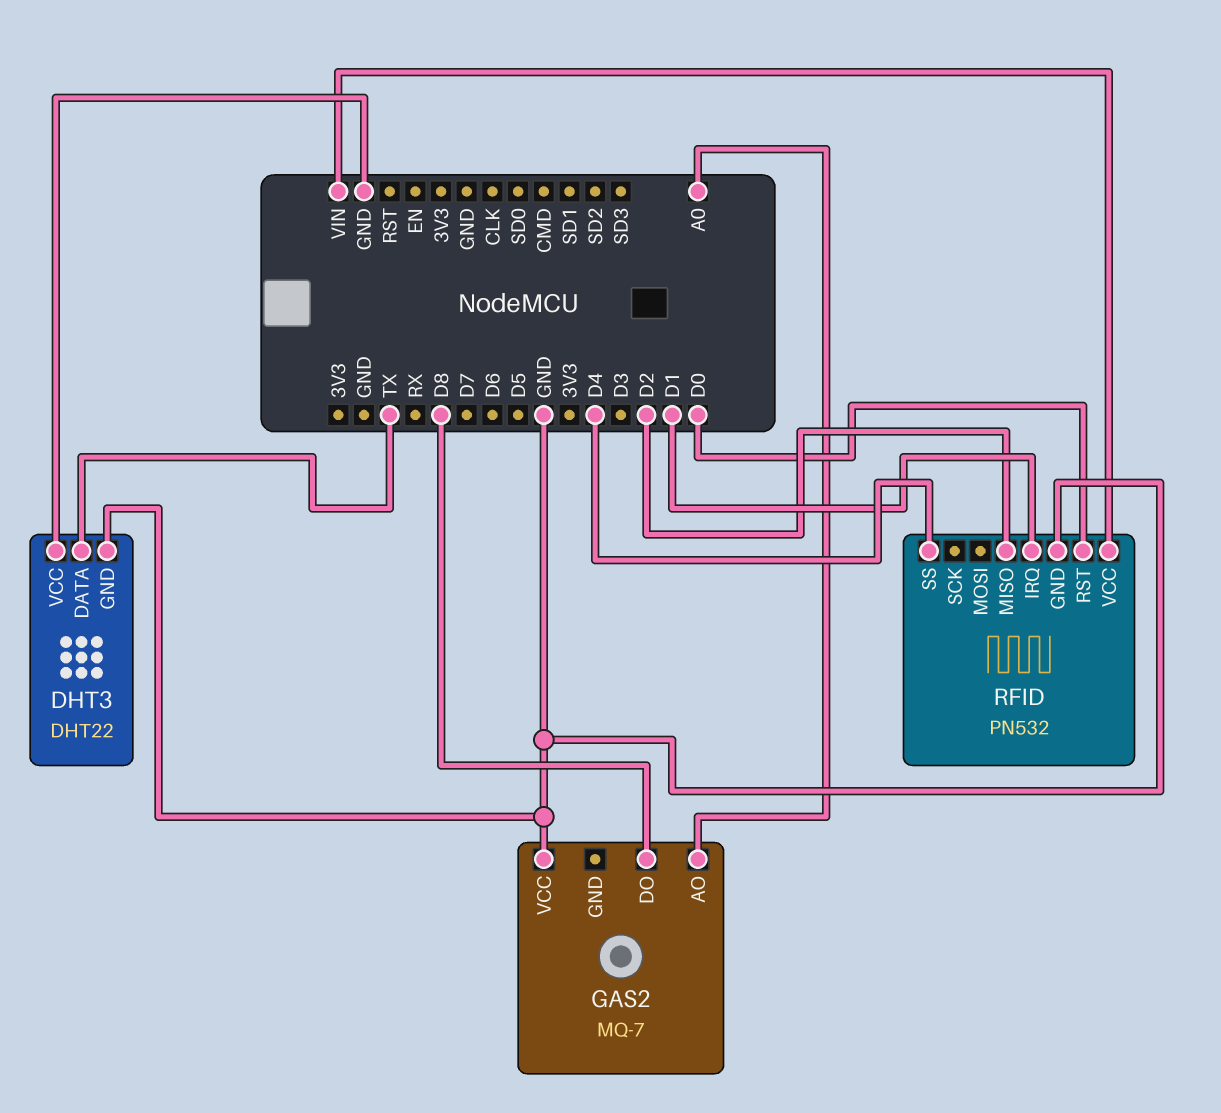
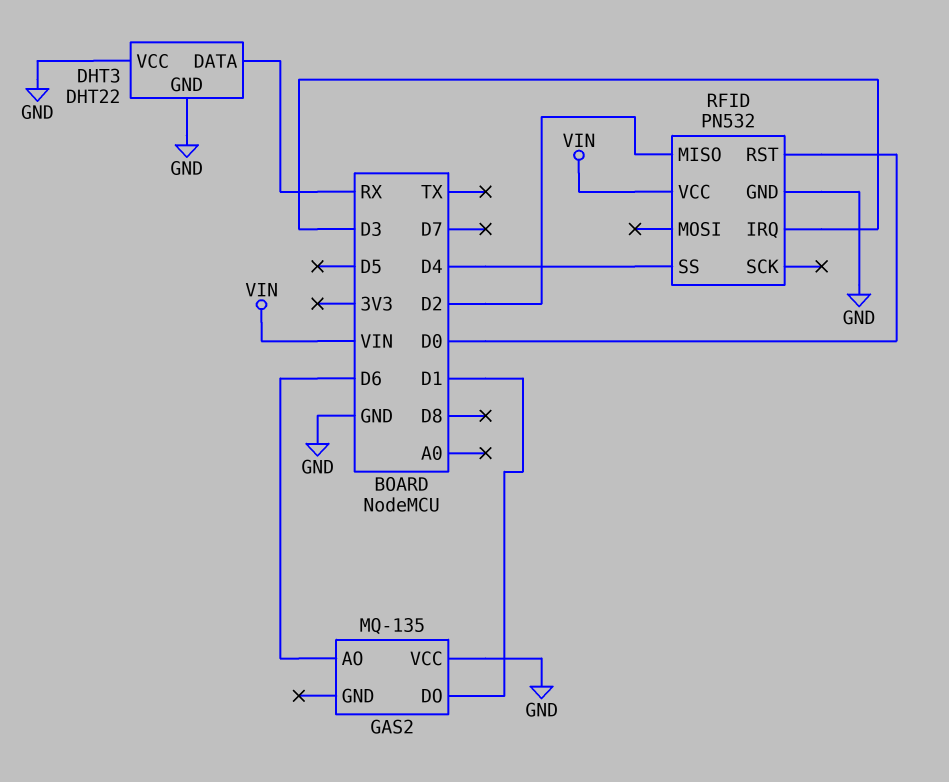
DHT3 pin DATA: TX -> RX
GAS2: MQ-7 -> MQ-135
GAS2 pin AO: A0 -> D6
GAS2 pin DO: D8 -> D1
RFID pin IRQ: D1 -> D3

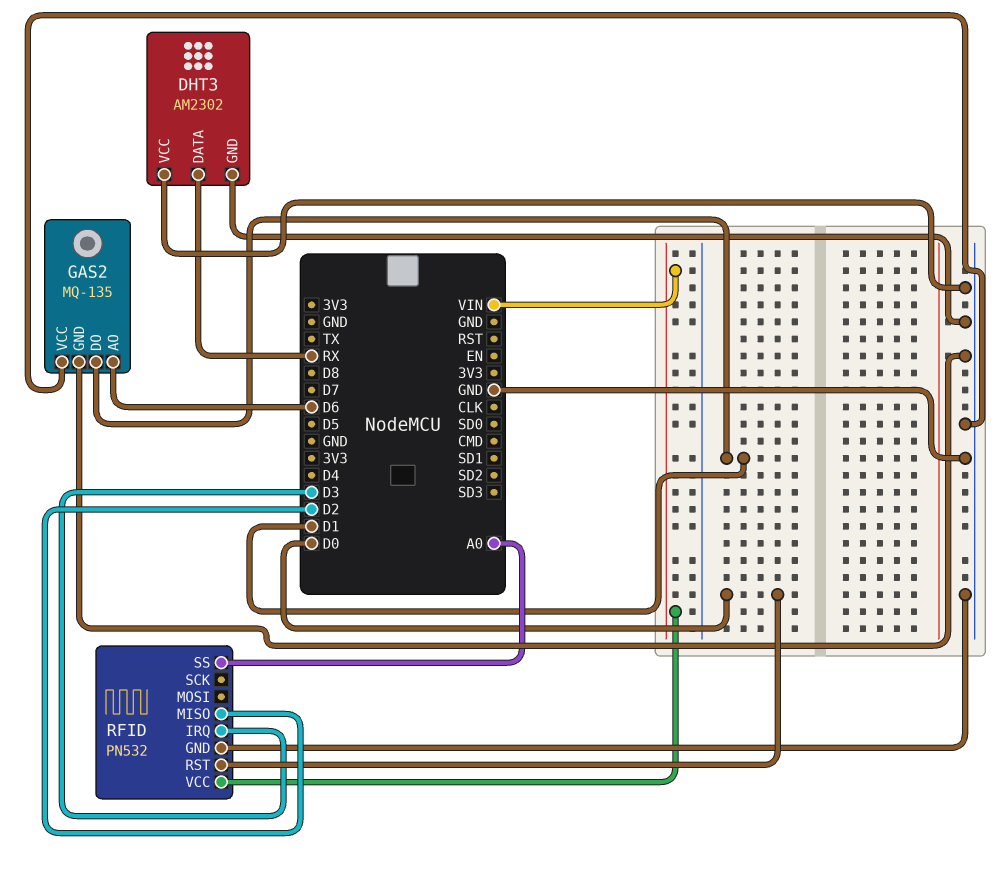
DHT3: DHT22 -> AM2302
GAS2 pin GND: none -> GND
RFID pin SS: D4 -> A0

